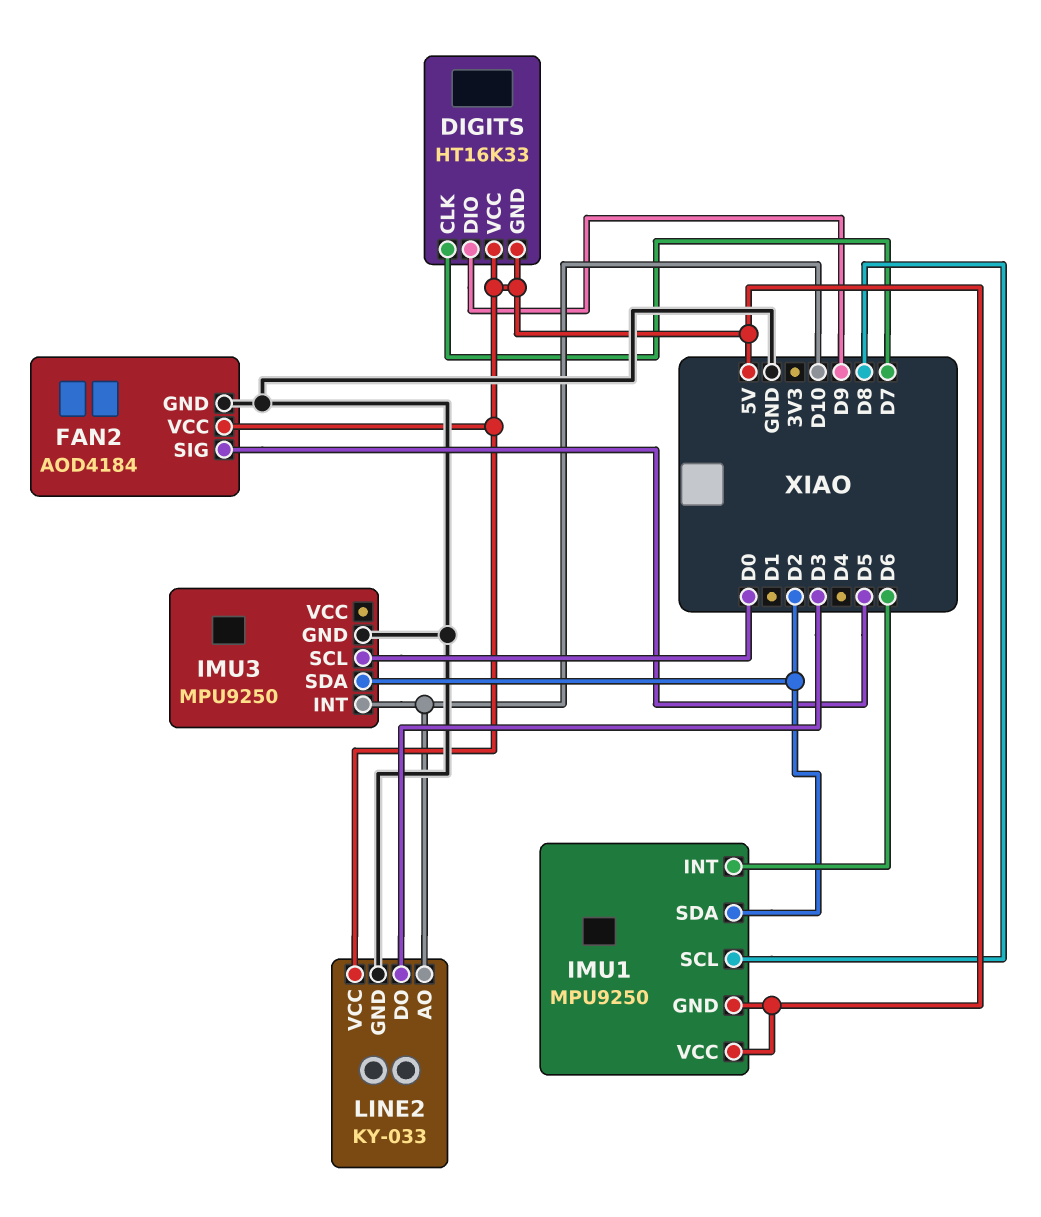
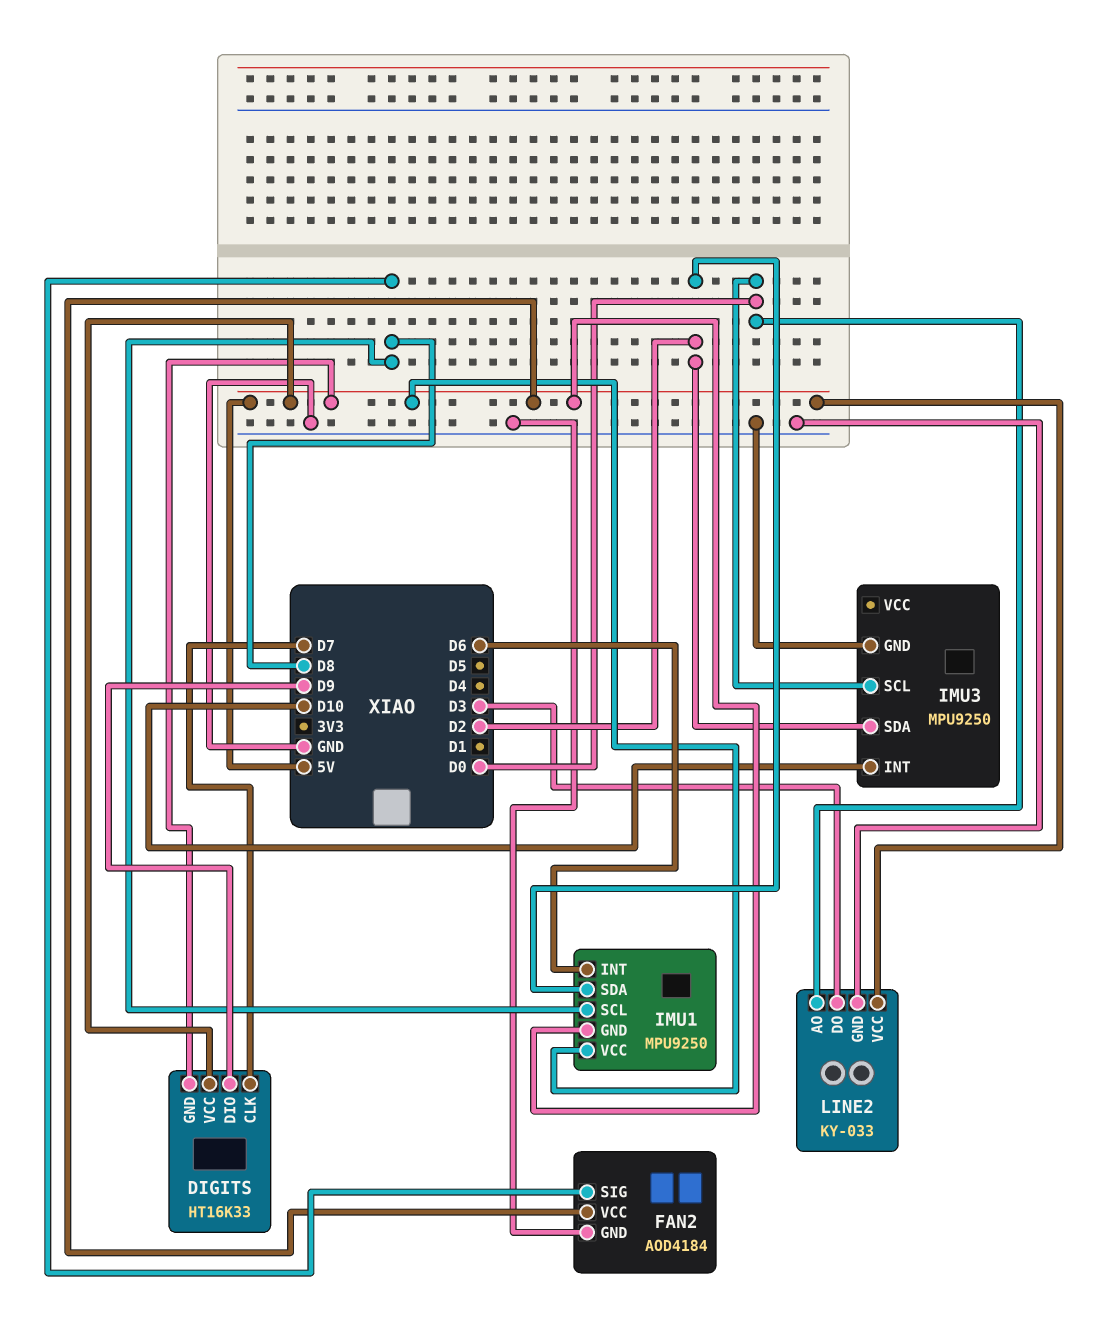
FAN2 pin SIG: D5 -> D8
LINE2 pin AO: D10 -> D0

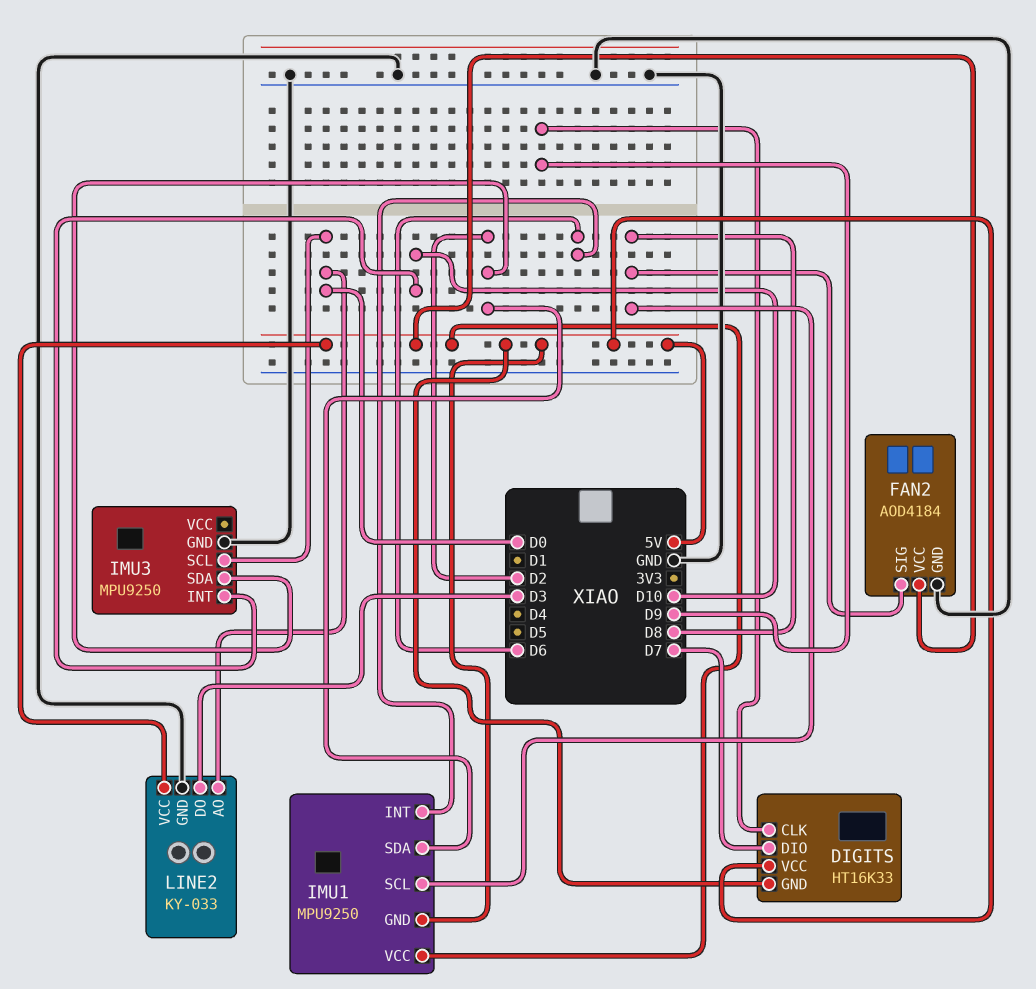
DIGITS pin CLK: D7 -> D9
DIGITS pin DIO: D9 -> D7

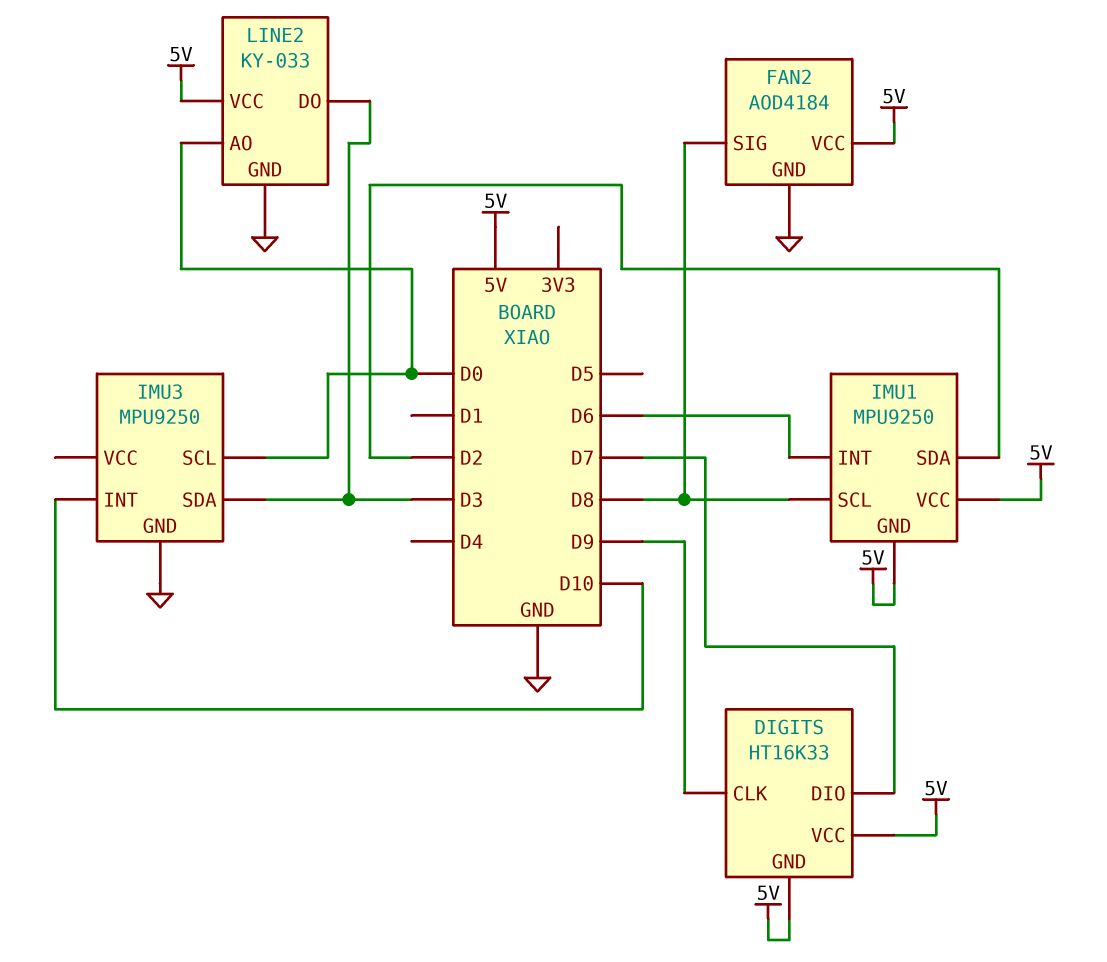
IMU3 pin SDA: D2 -> D3

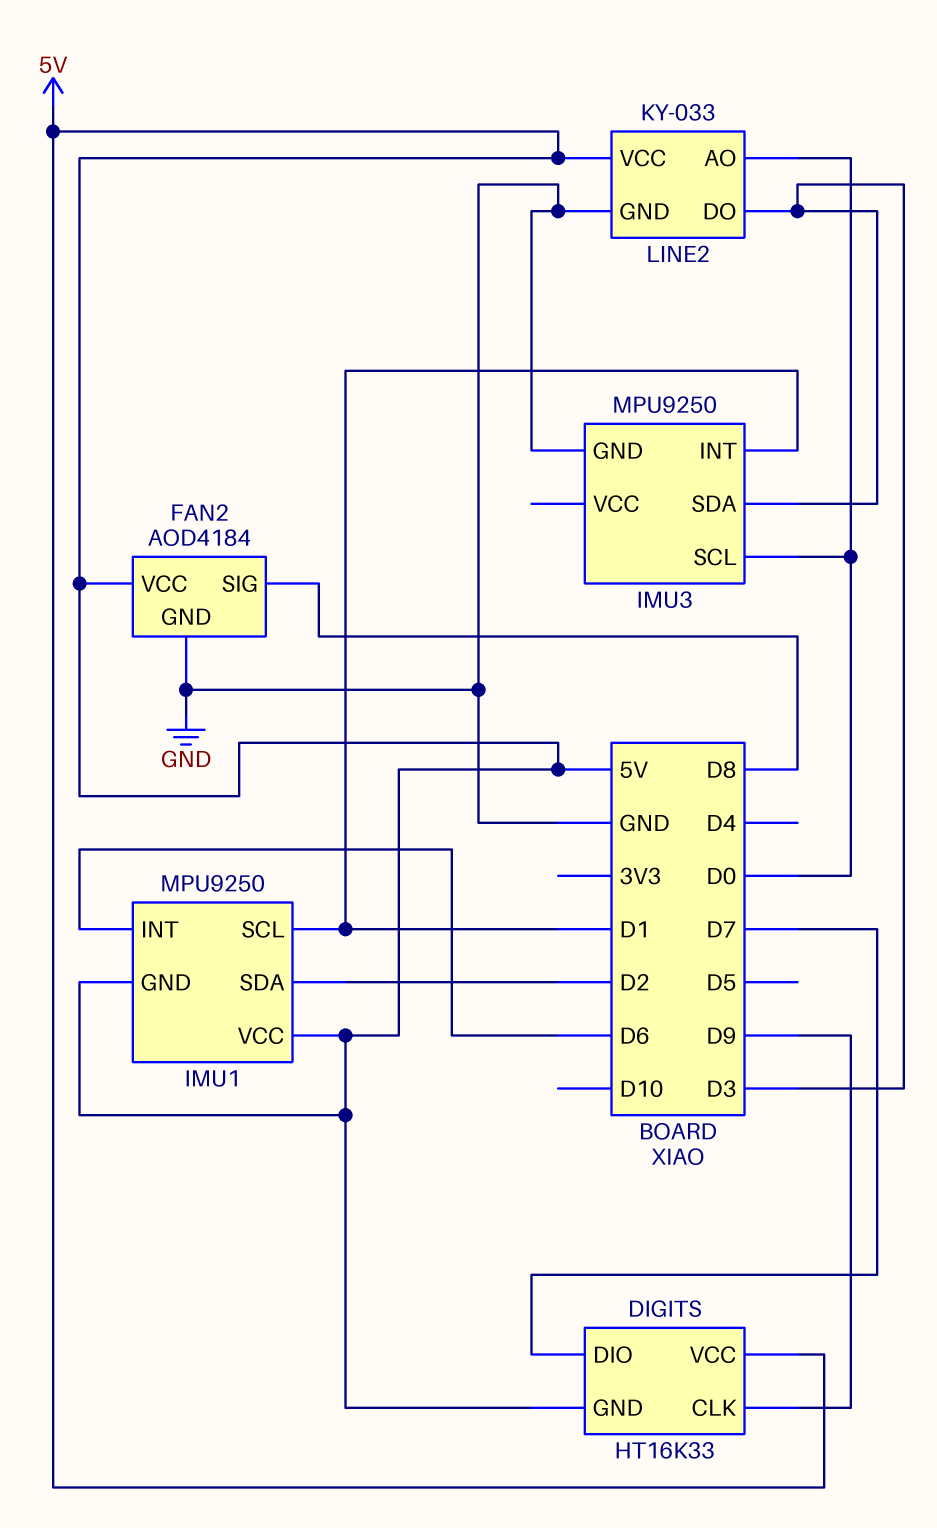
IMU1 pin SCL: D8 -> D1
IMU3 pin INT: D10 -> D1

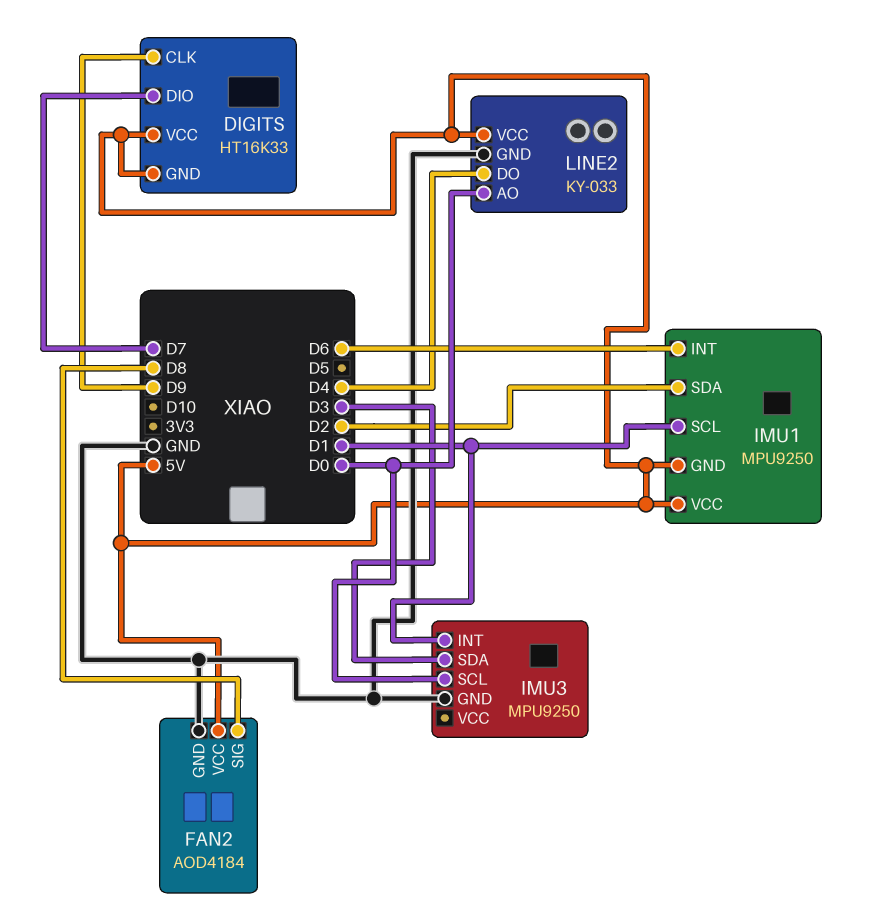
LINE2 pin DO: D3 -> D4

